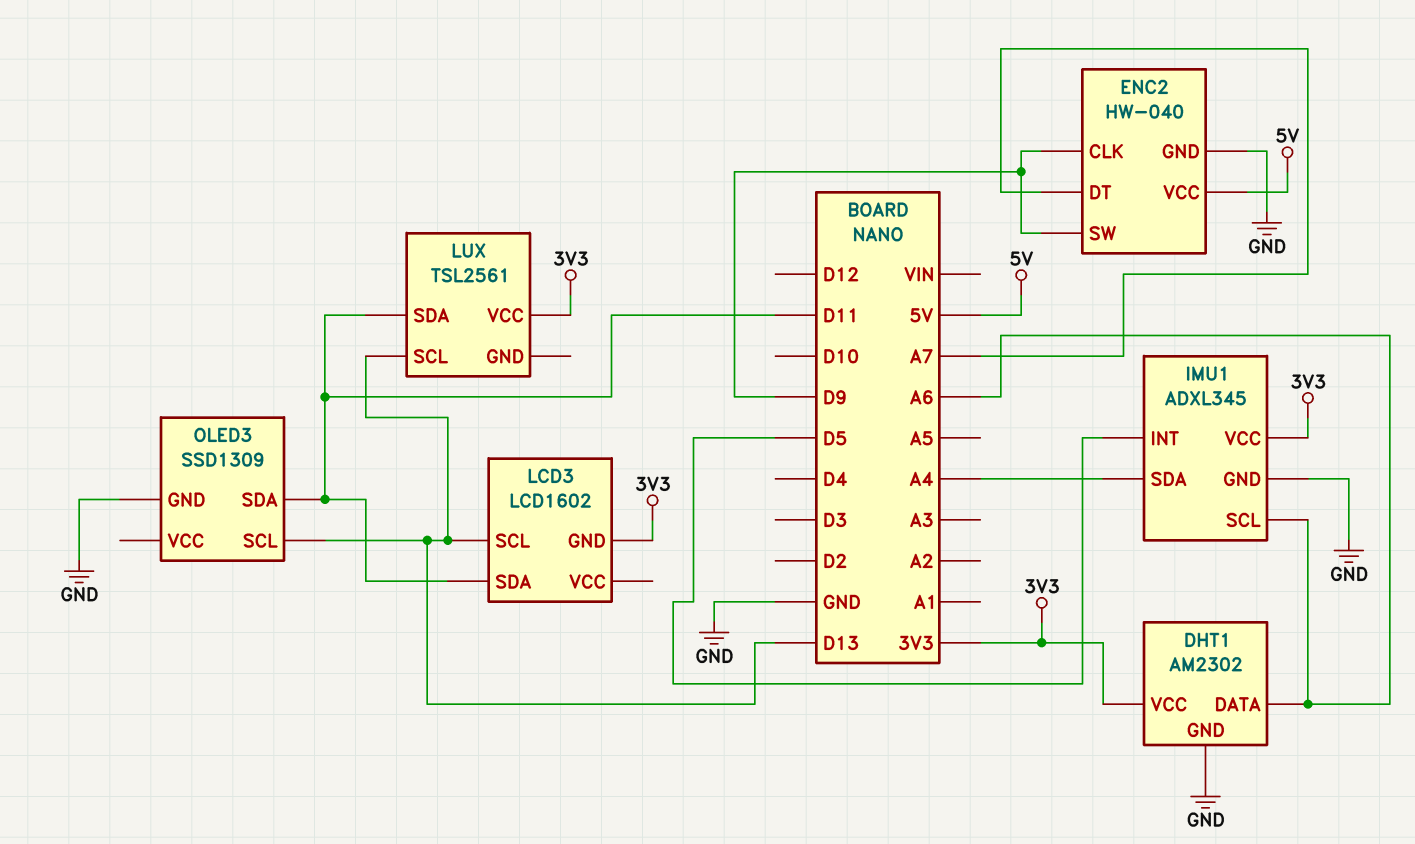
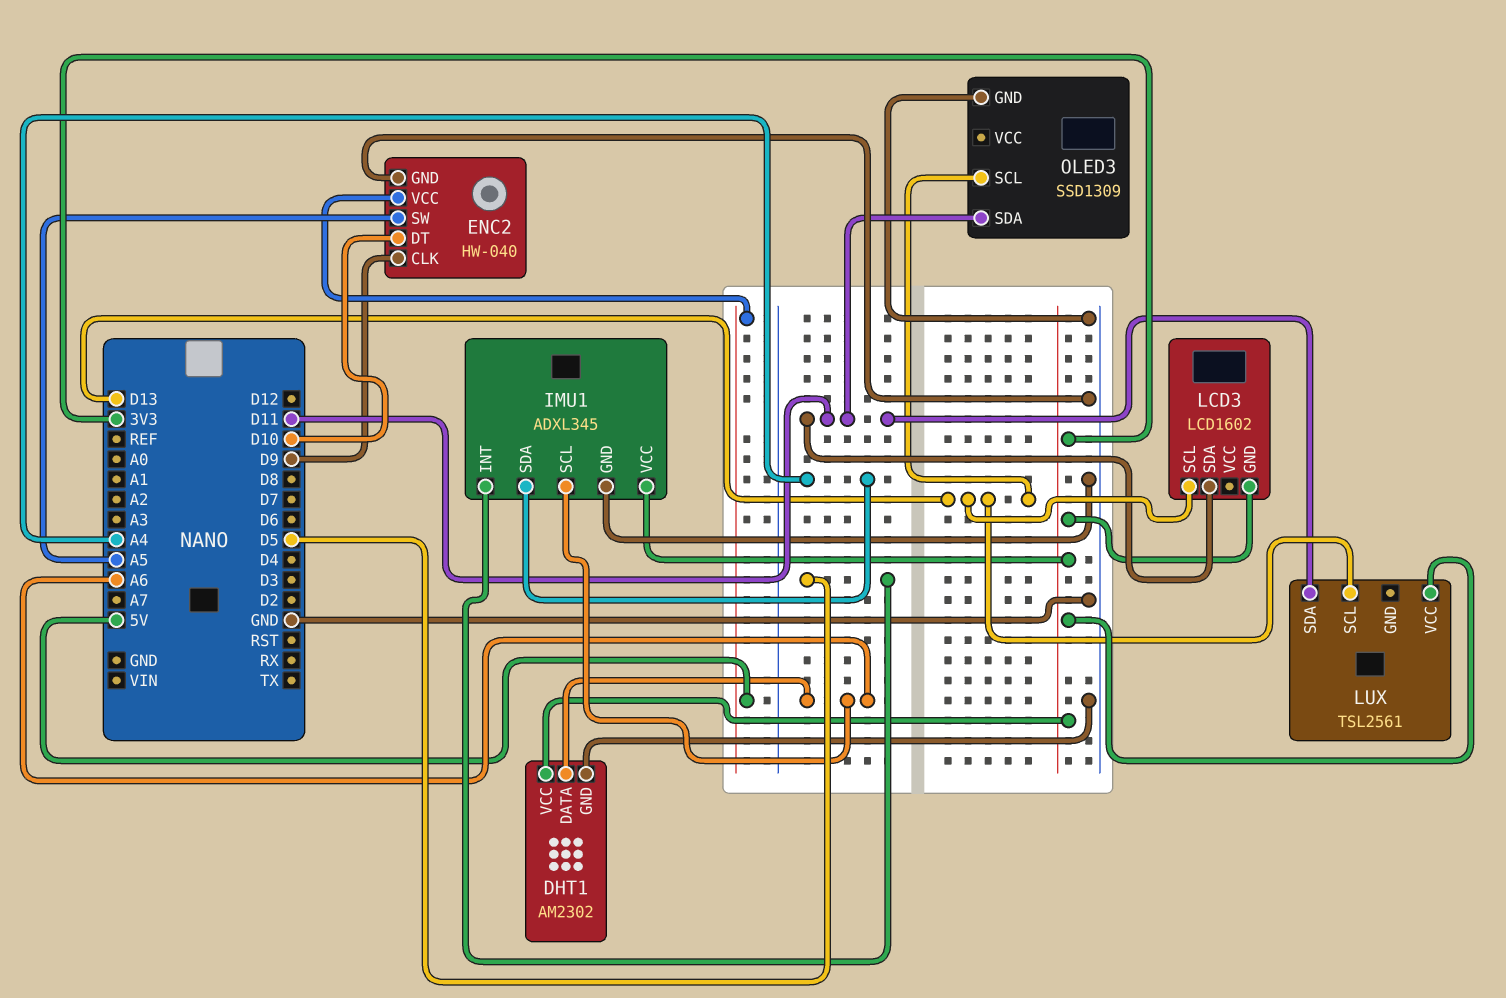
ENC2 pin DT: A7 -> D10
ENC2 pin SW: D9 -> A5

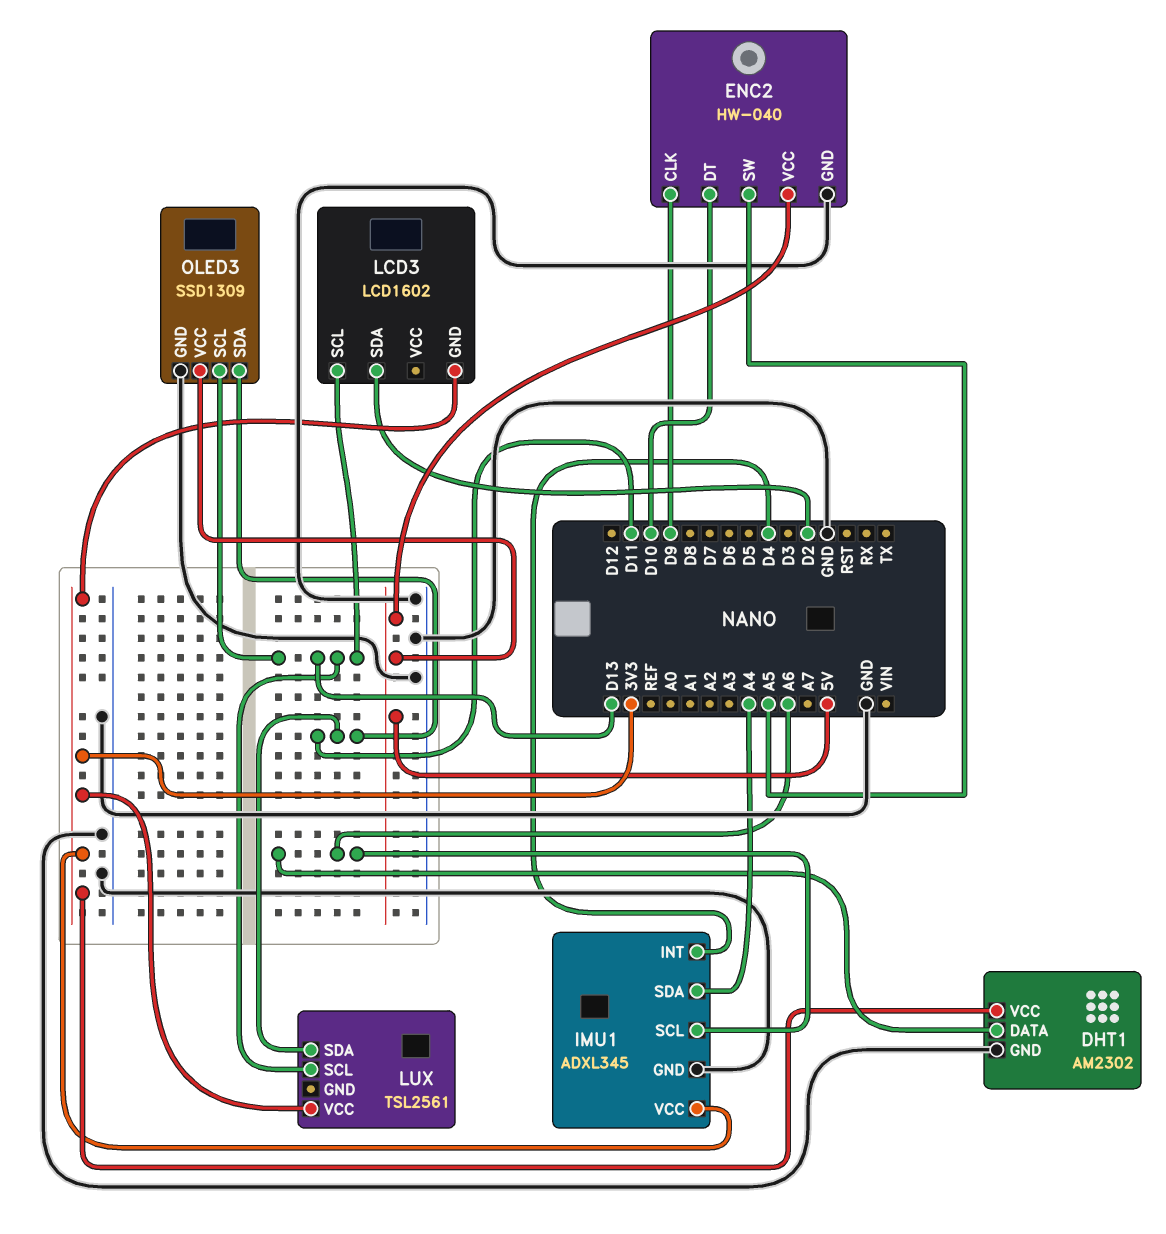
IMU1 pin INT: D5 -> D4
LCD3 pin SDA: D11 -> D2
OLED3 pin VCC: none -> 5V

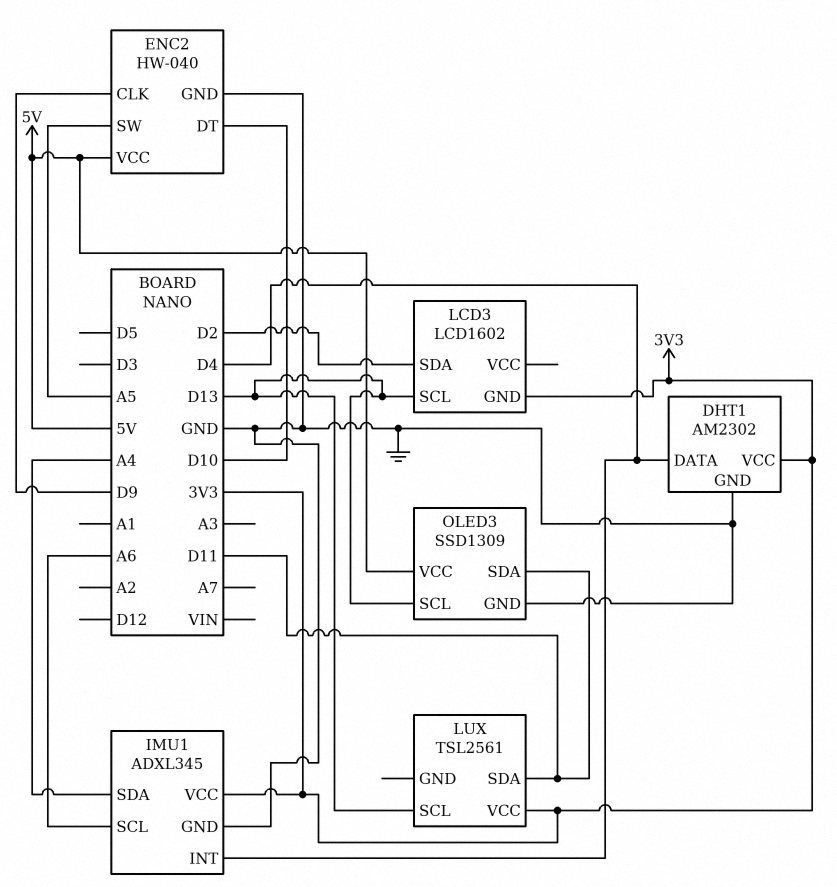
DHT1 pin DATA: A6 -> D4

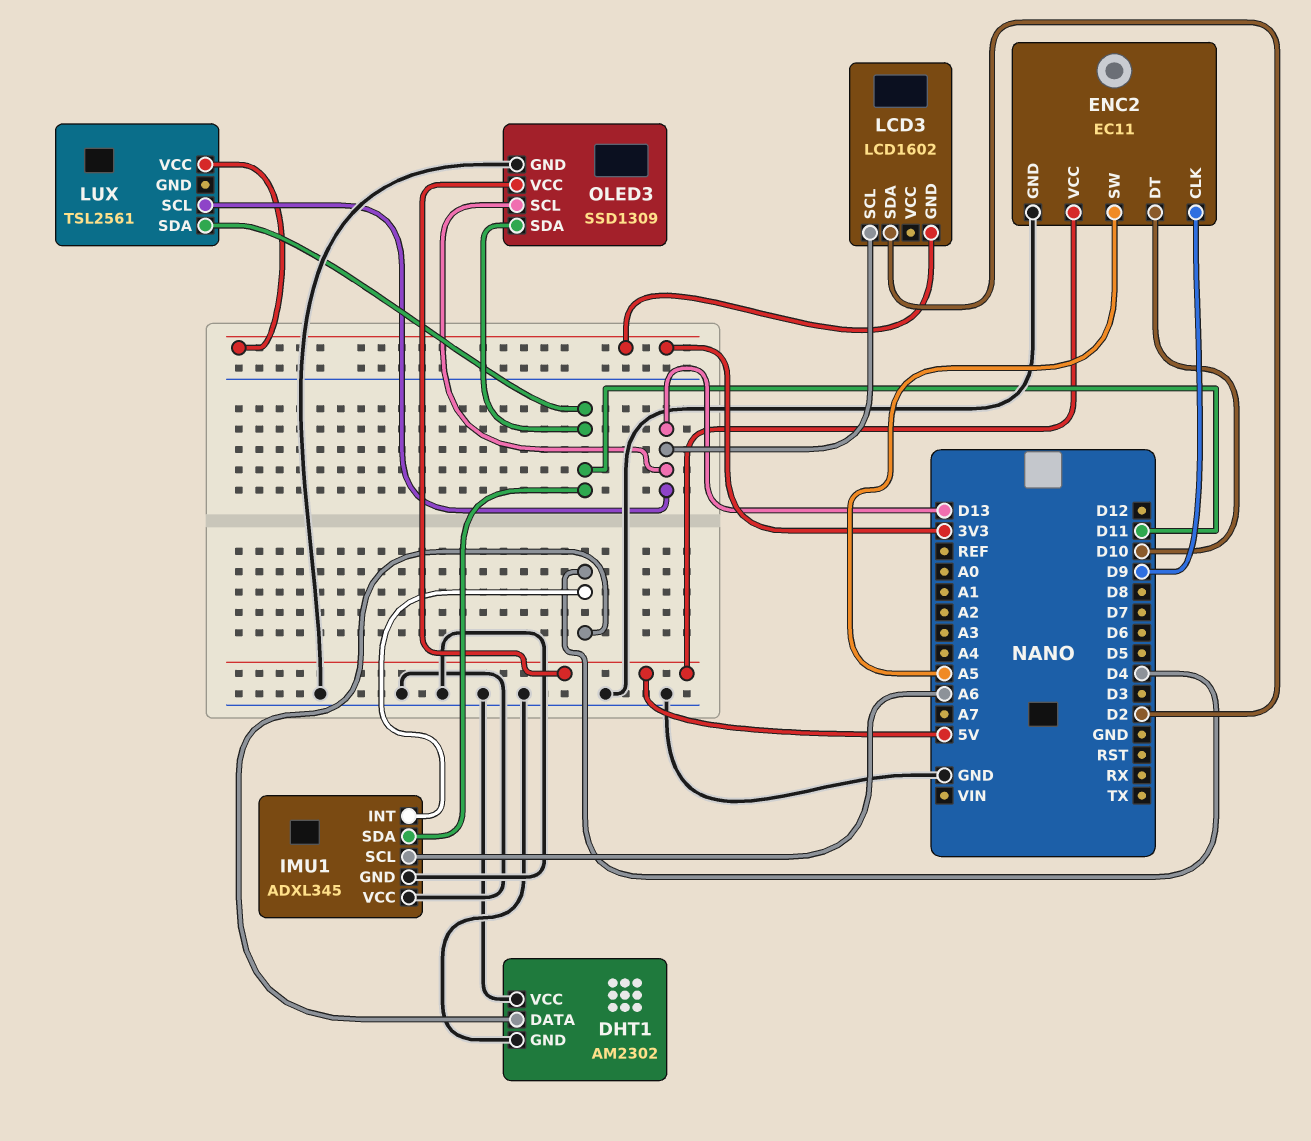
DHT1 pin VCC: 3V3 -> GND
ENC2: HW-040 -> EC11
IMU1 pin SDA: A4 -> D11
IMU1 pin VCC: 3V3 -> GND

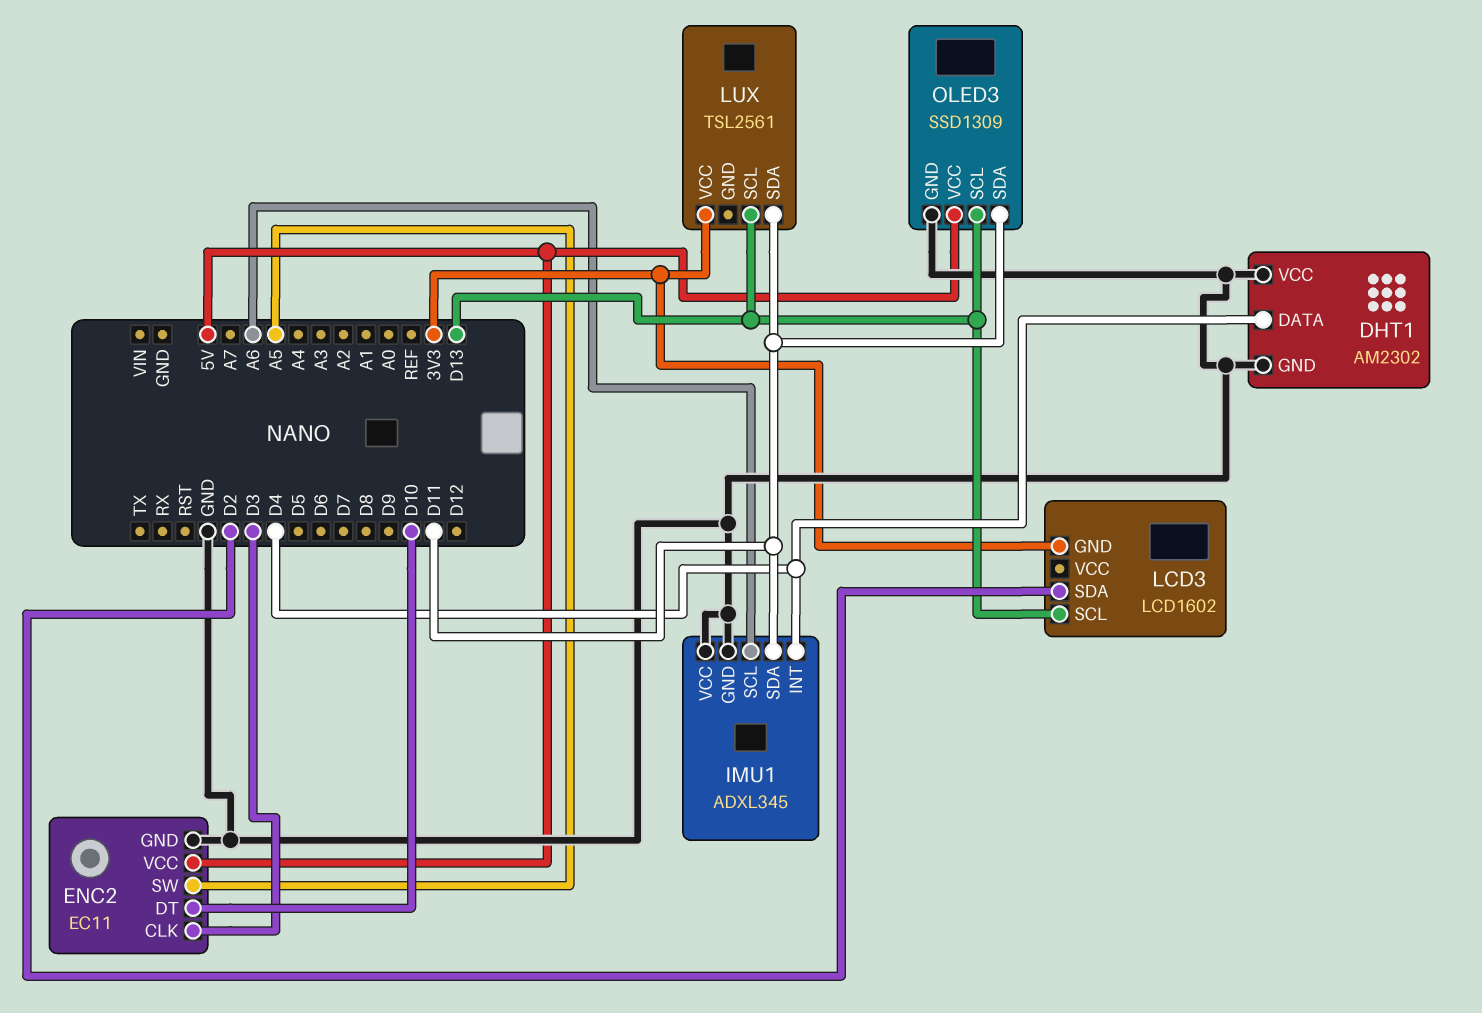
ENC2 pin CLK: D9 -> D3

